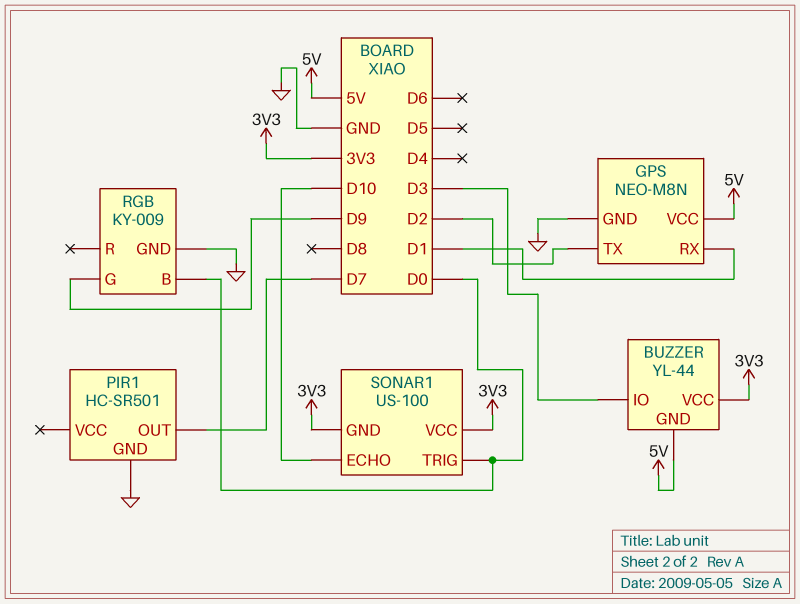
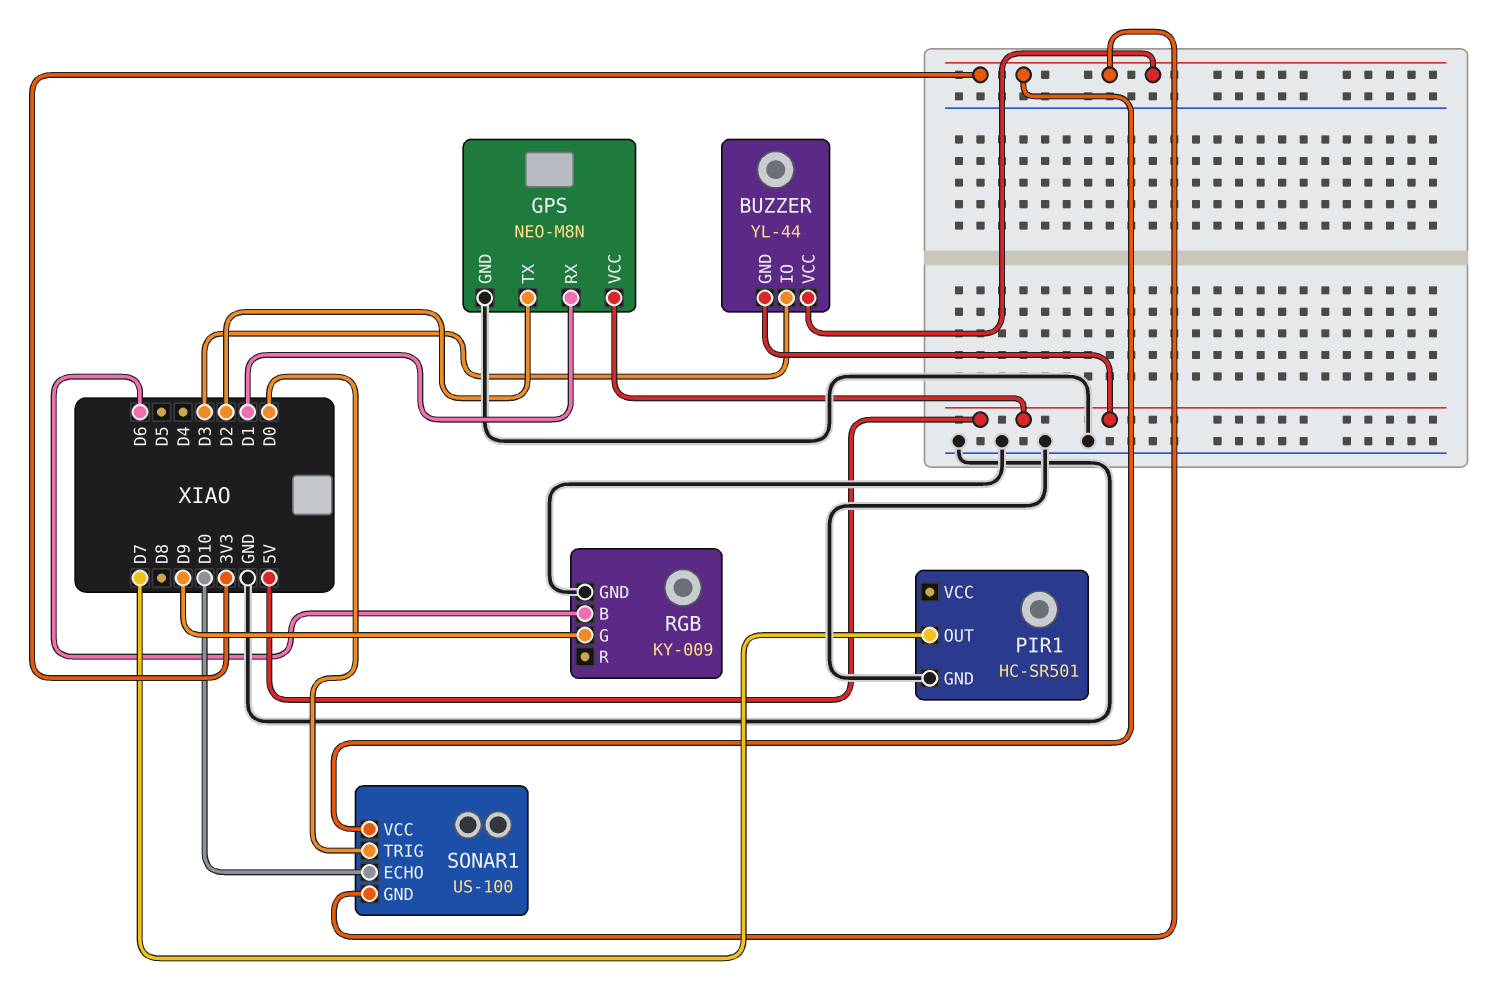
RGB pin B: D0 -> D6

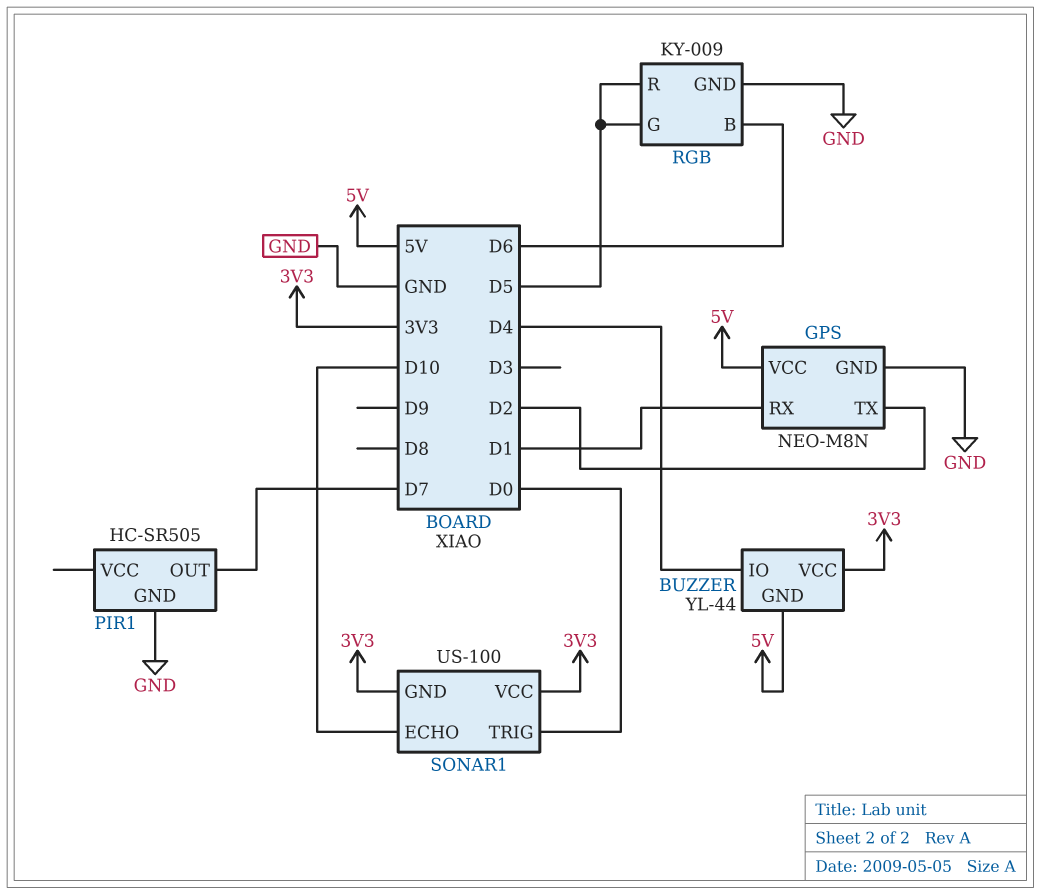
BUZZER pin IO: D3 -> D4
PIR1: HC-SR501 -> HC-SR505
RGB pin G: D9 -> D5
RGB pin R: none -> D5

